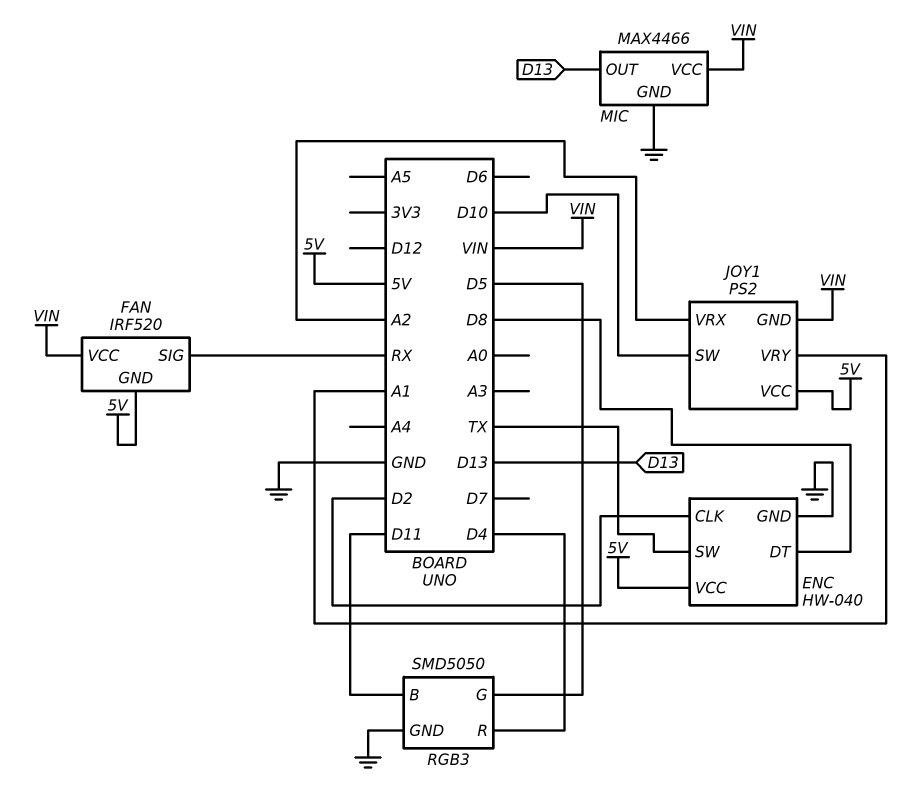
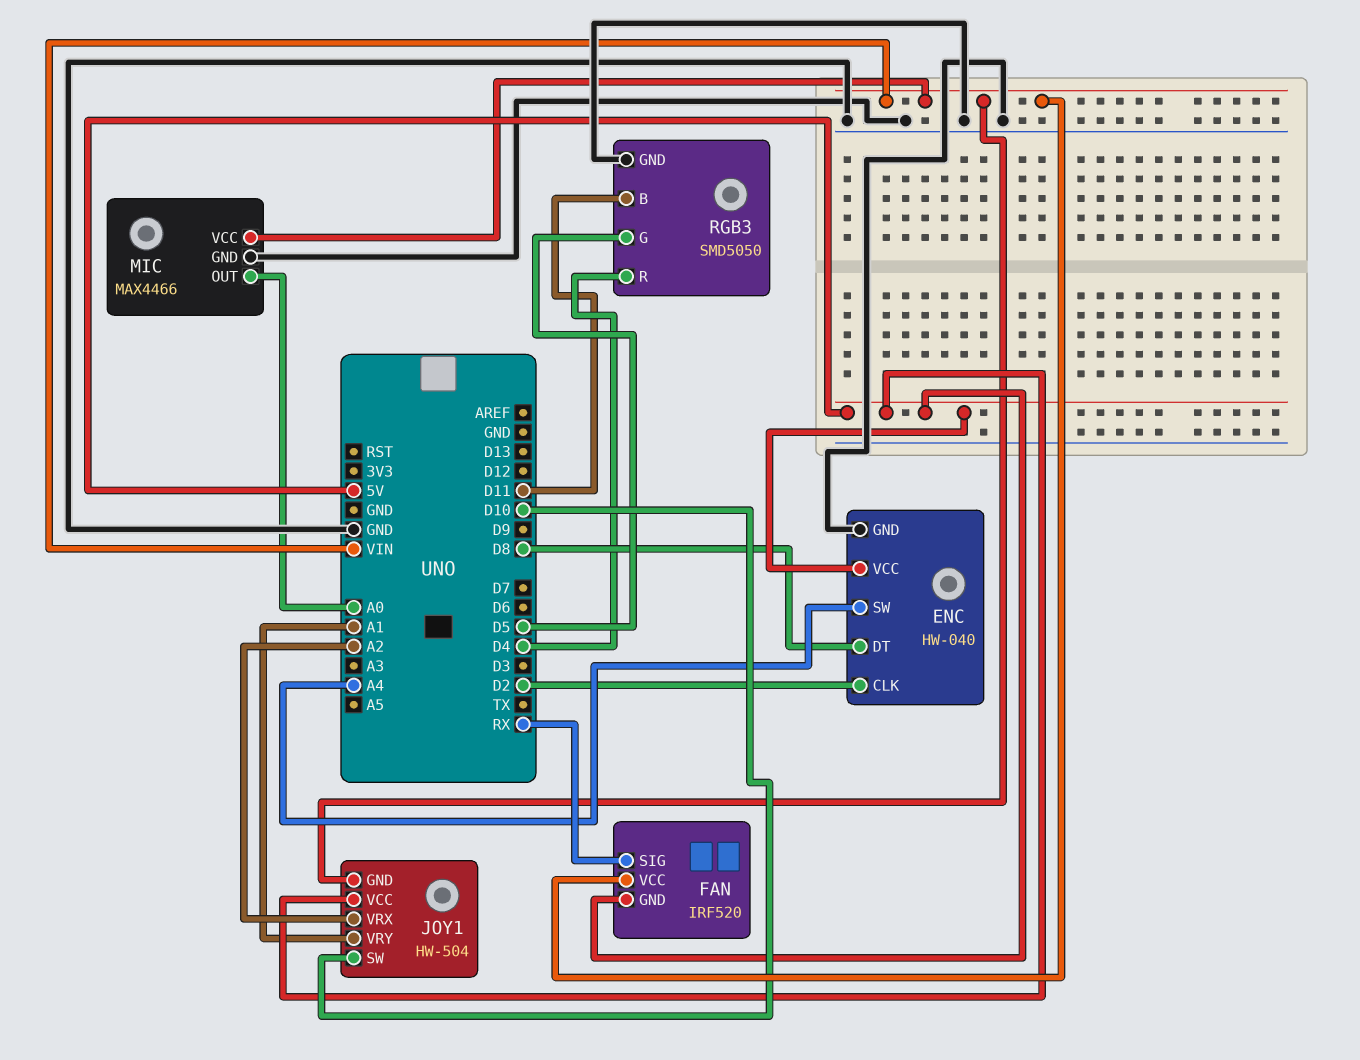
ENC pin SW: TX -> A4
JOY1: PS2 -> HW-504
MIC pin OUT: D13 -> A0

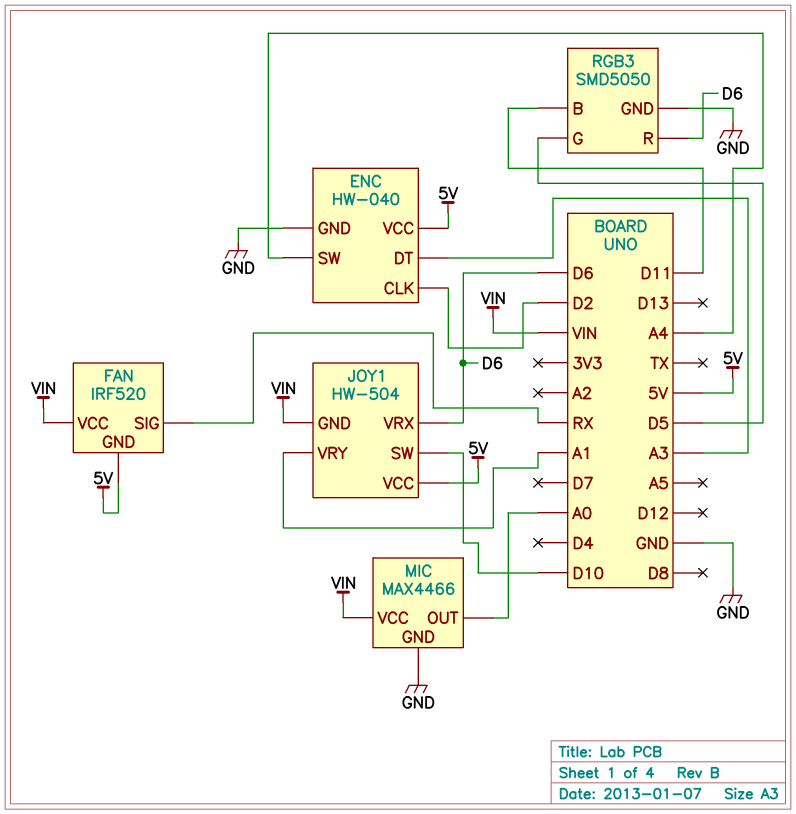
ENC pin DT: D8 -> A3
JOY1 pin VRX: A2 -> D6
RGB3 pin R: D4 -> D6

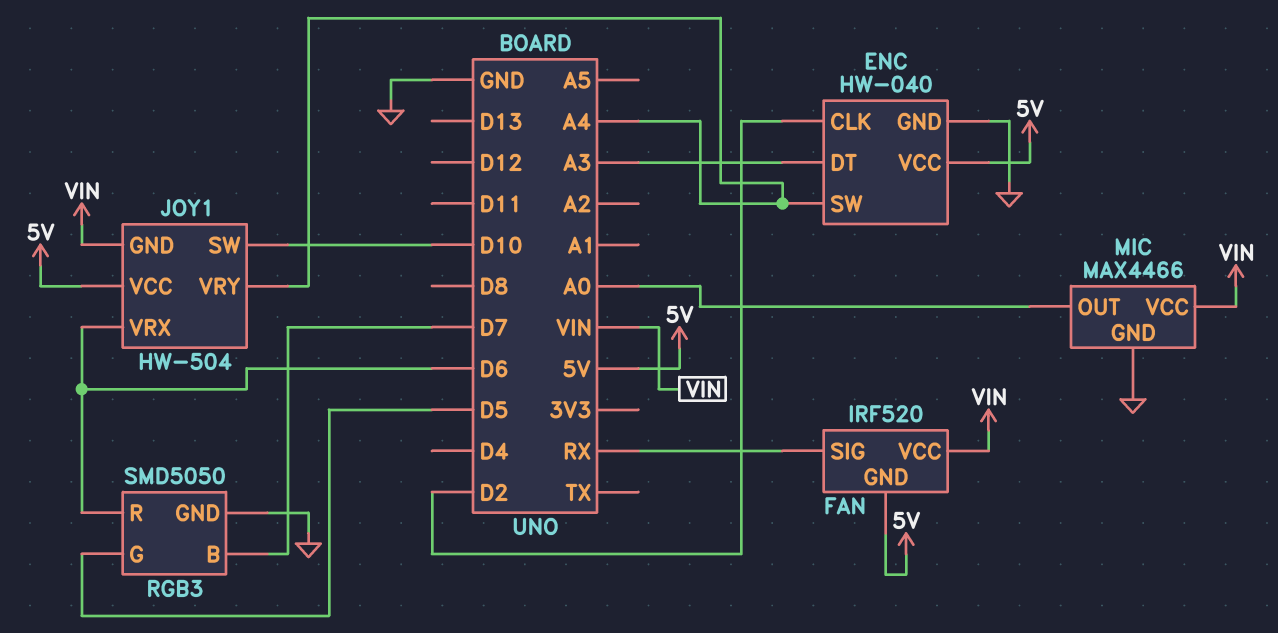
JOY1 pin VRY: A1 -> A4
RGB3 pin B: D11 -> D7

